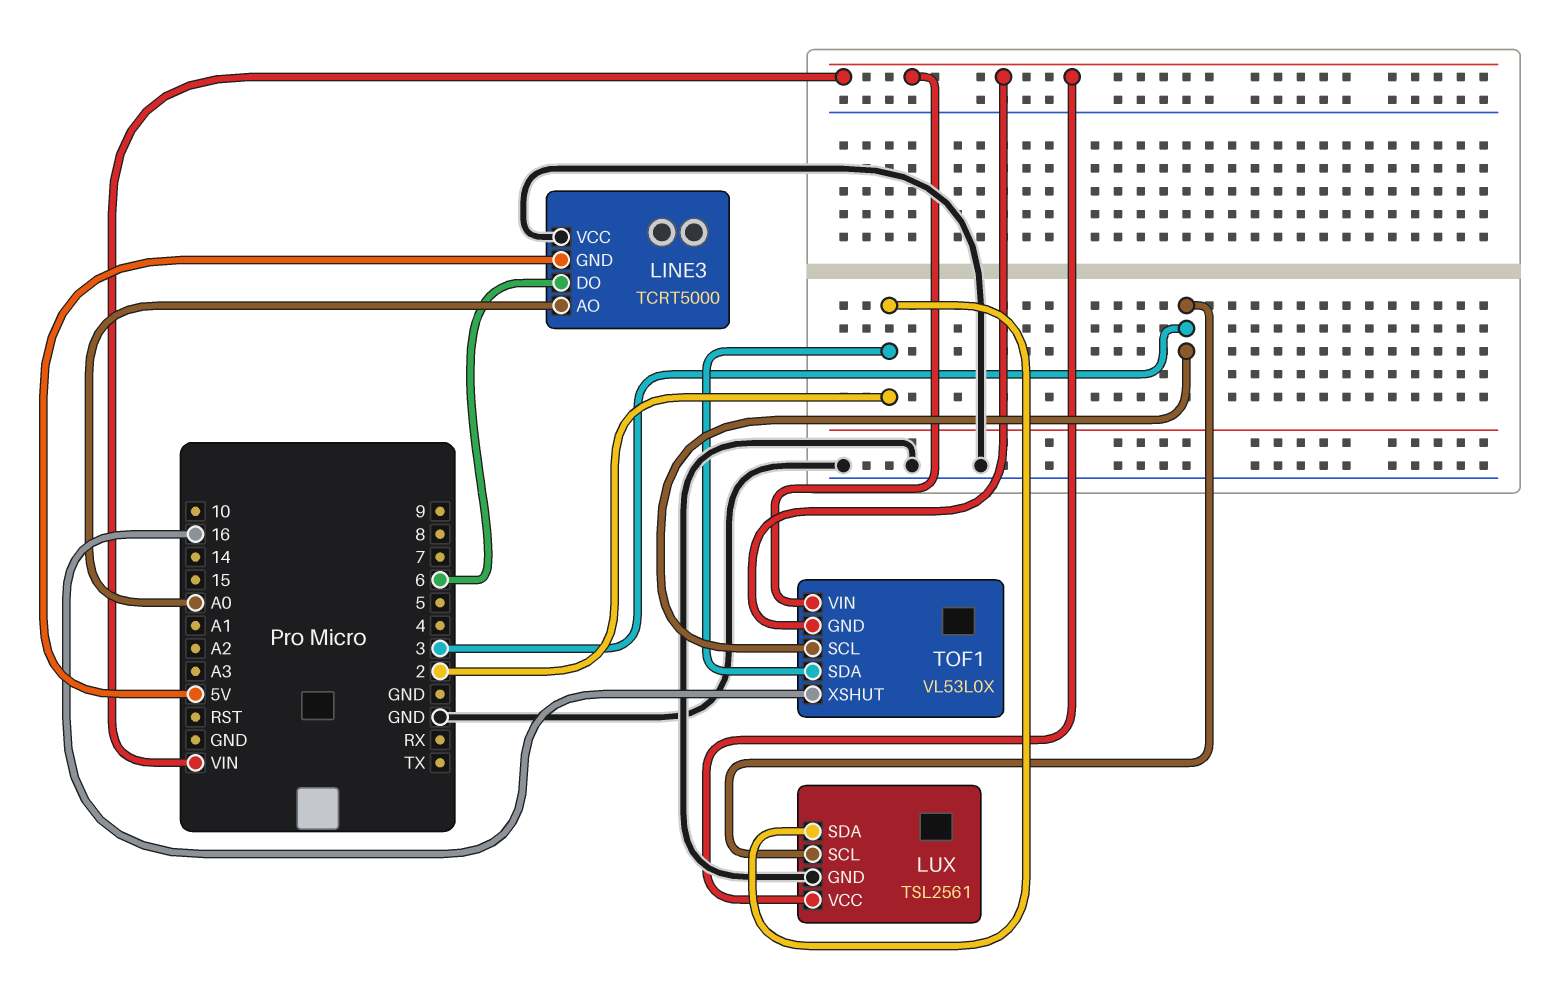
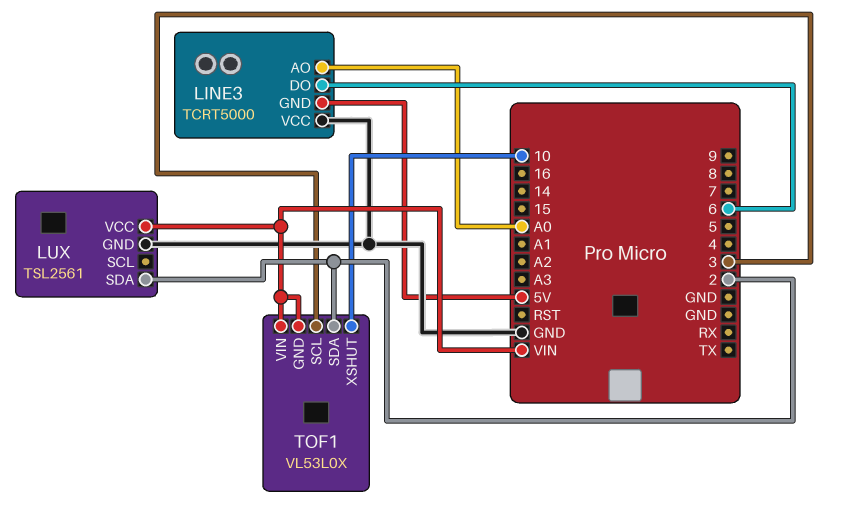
LUX pin SCL: 3 -> none
TOF1 pin XSHUT: 16 -> 10

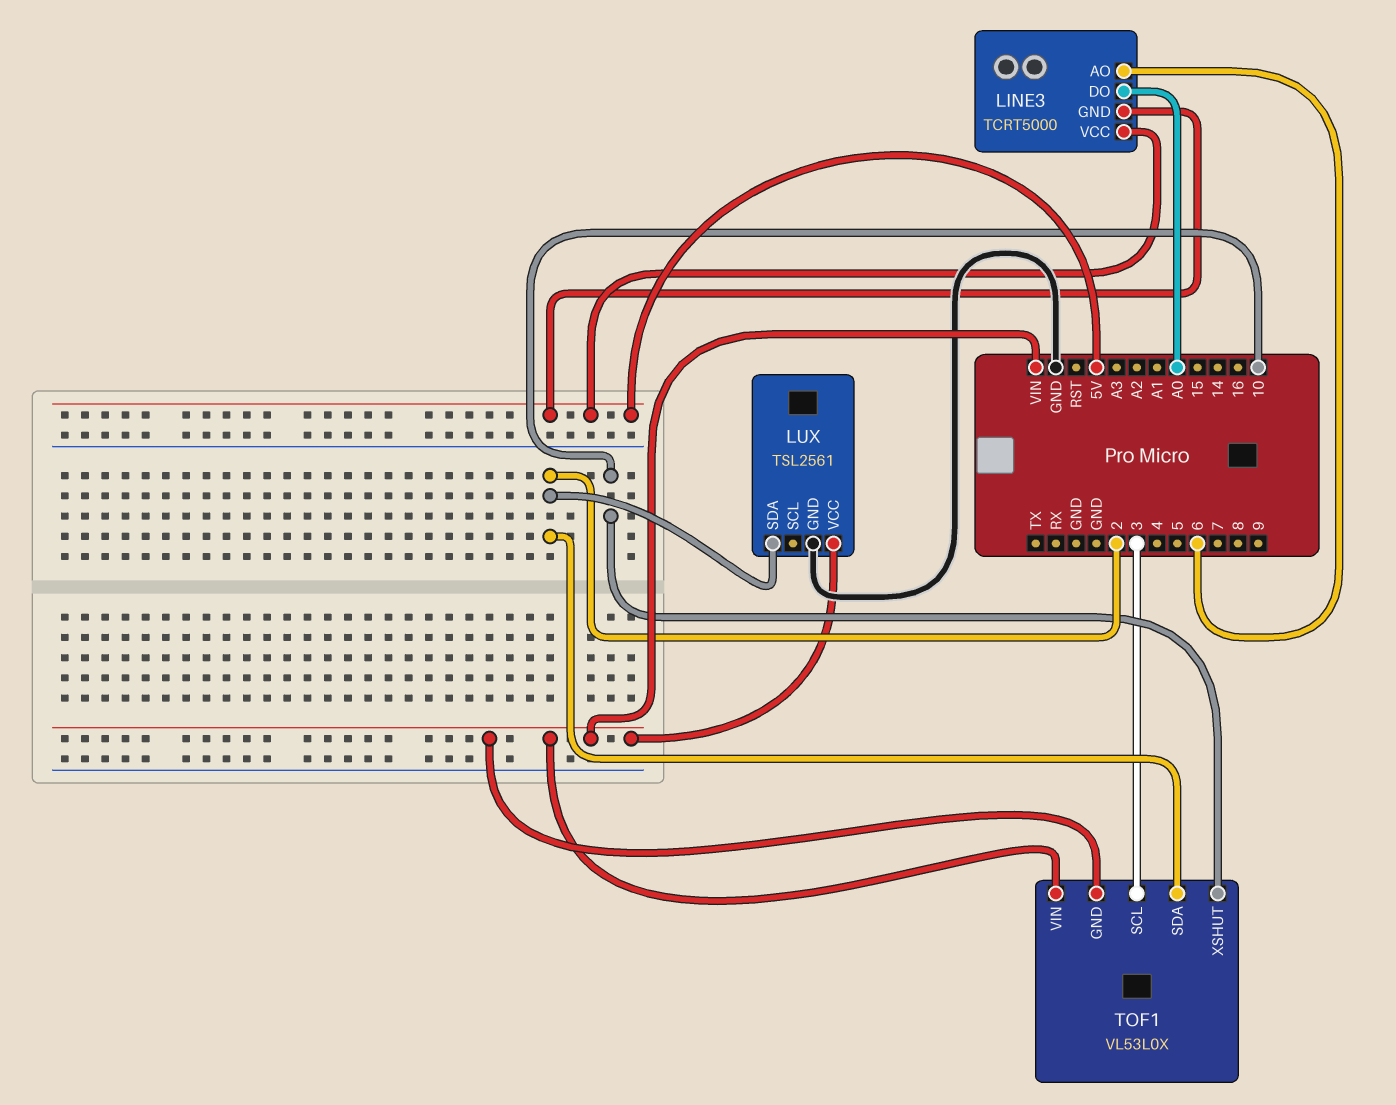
LINE3 pin AO: A0 -> 6
LINE3 pin DO: 6 -> A0
LINE3 pin VCC: GND -> 5V

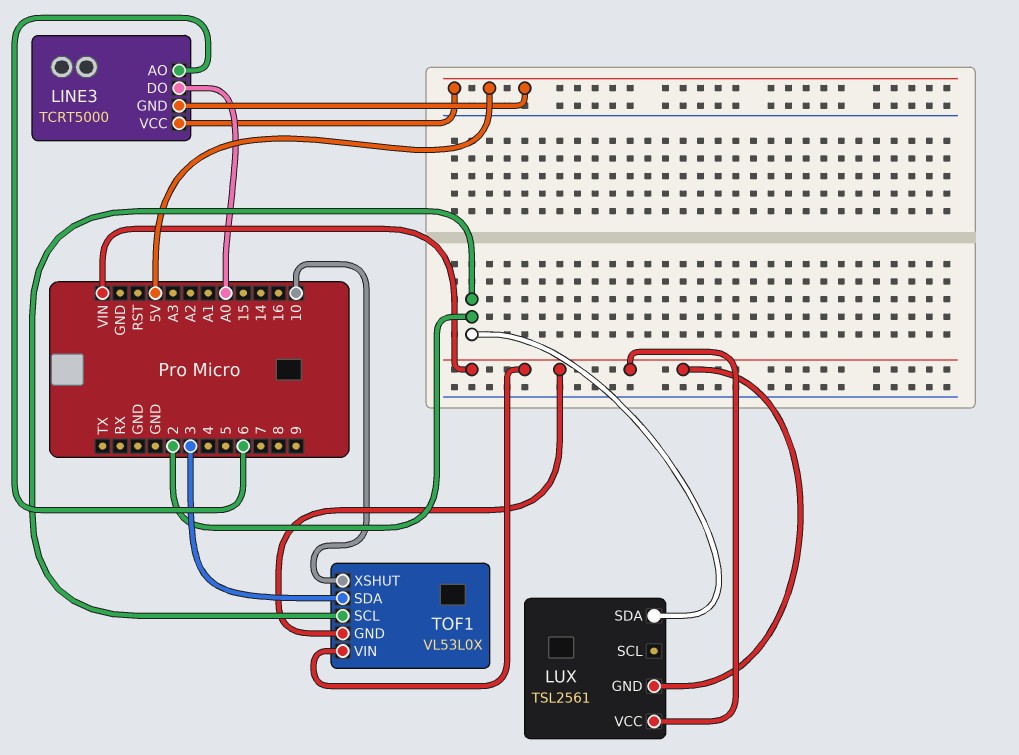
LUX pin GND: GND -> VIN
TOF1 pin SCL: 3 -> 2
TOF1 pin SDA: 2 -> 3

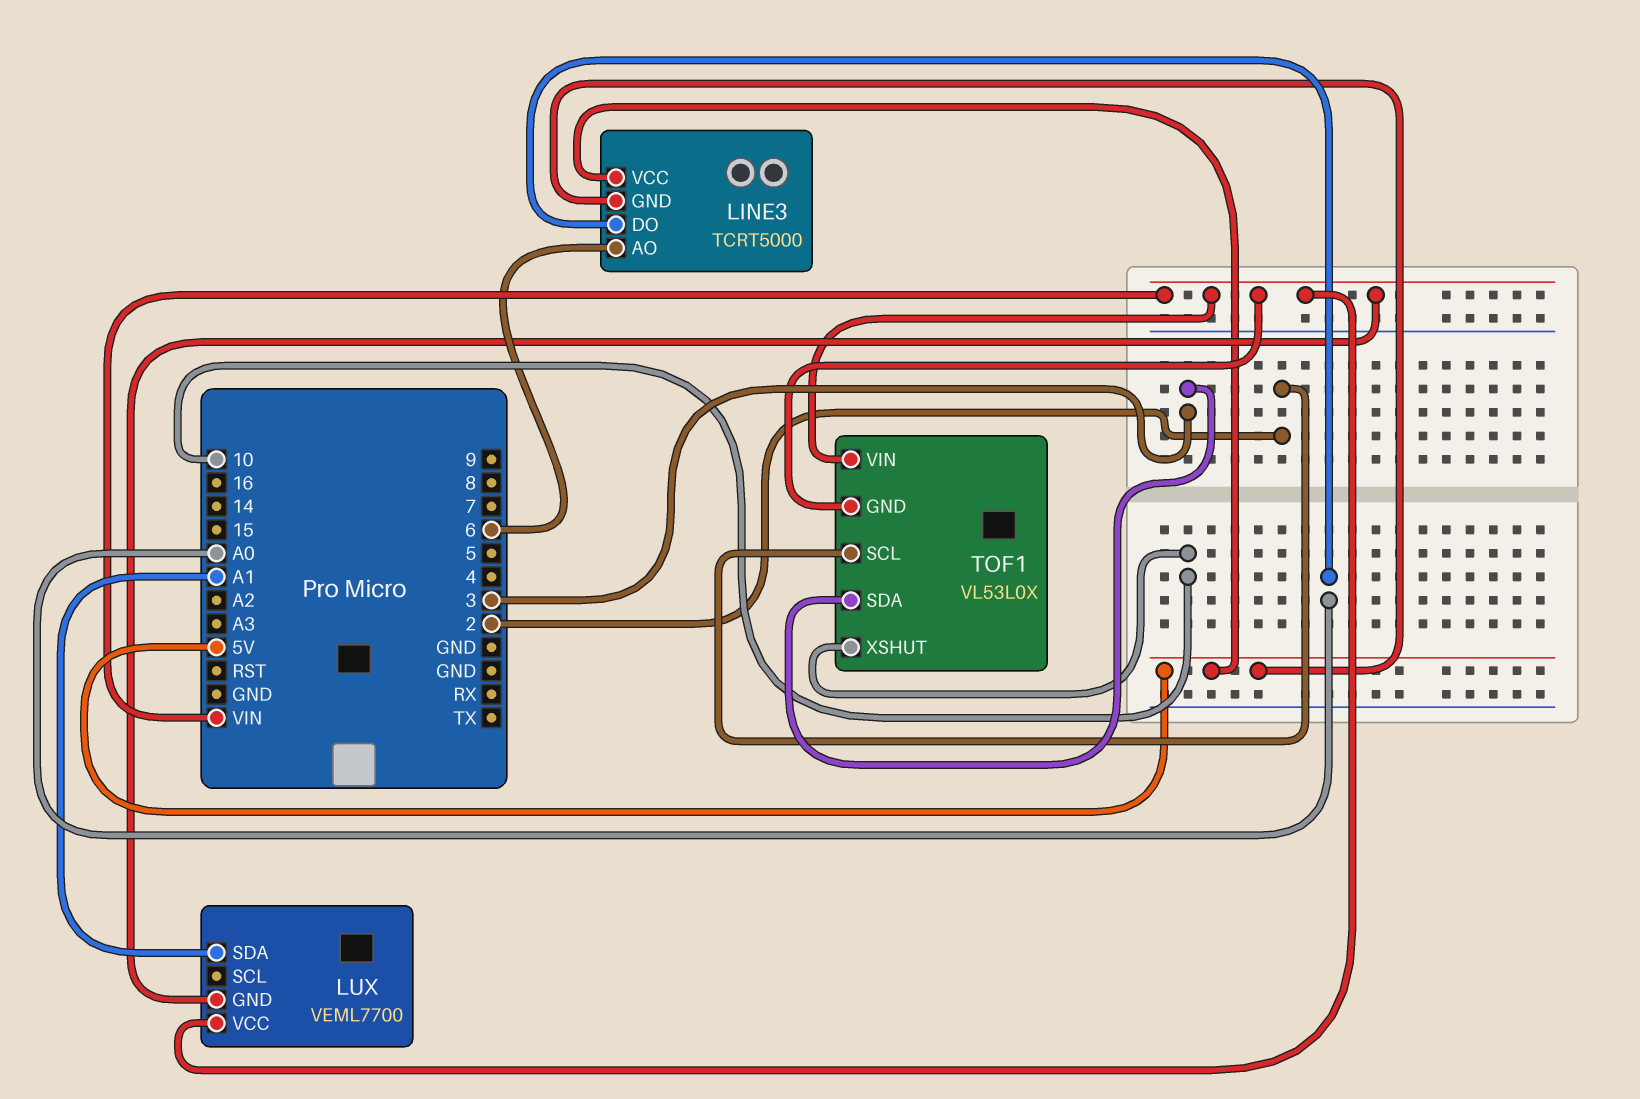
LUX: TSL2561 -> VEML7700
LUX pin SDA: 2 -> A1

